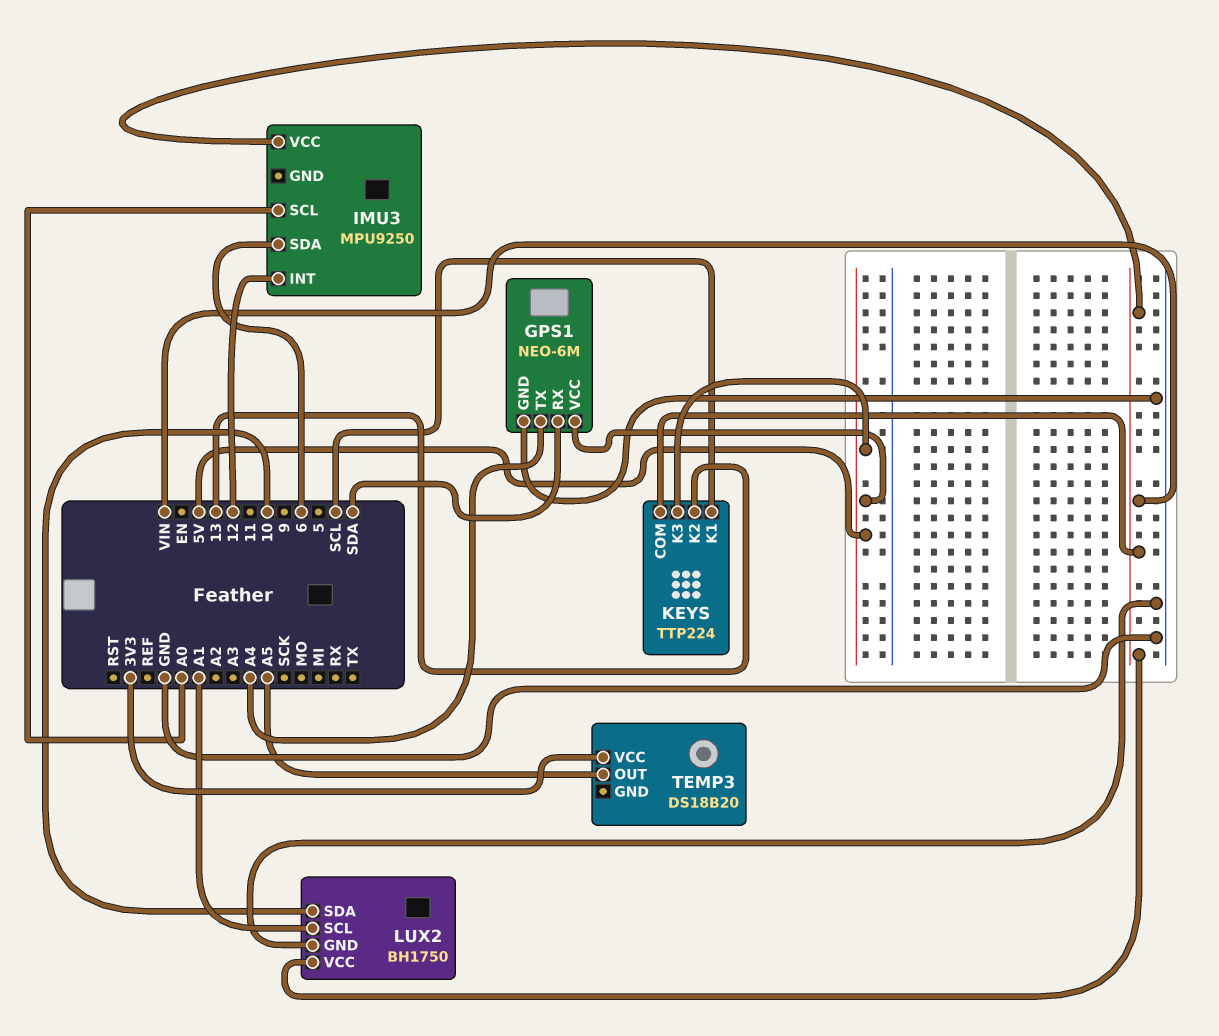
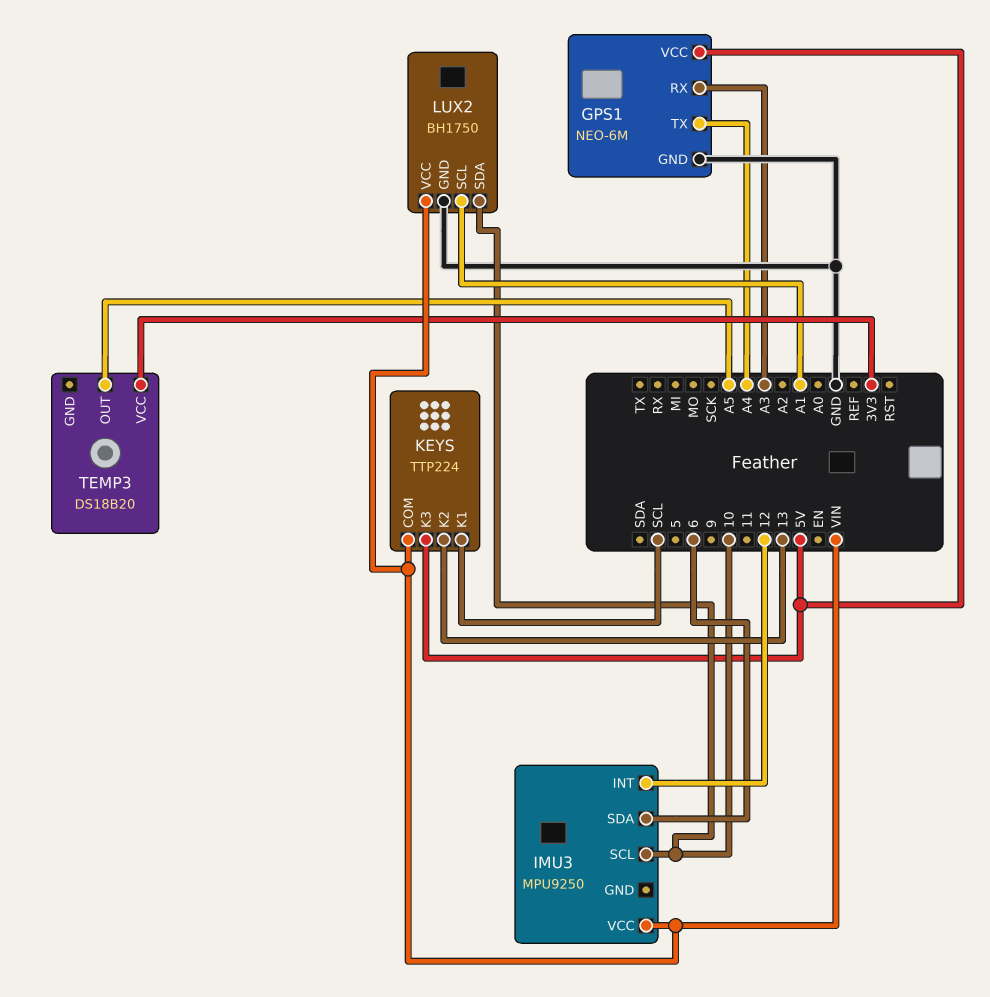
GPS1 pin RX: SDA -> A3
IMU3 pin SCL: A0 -> 10

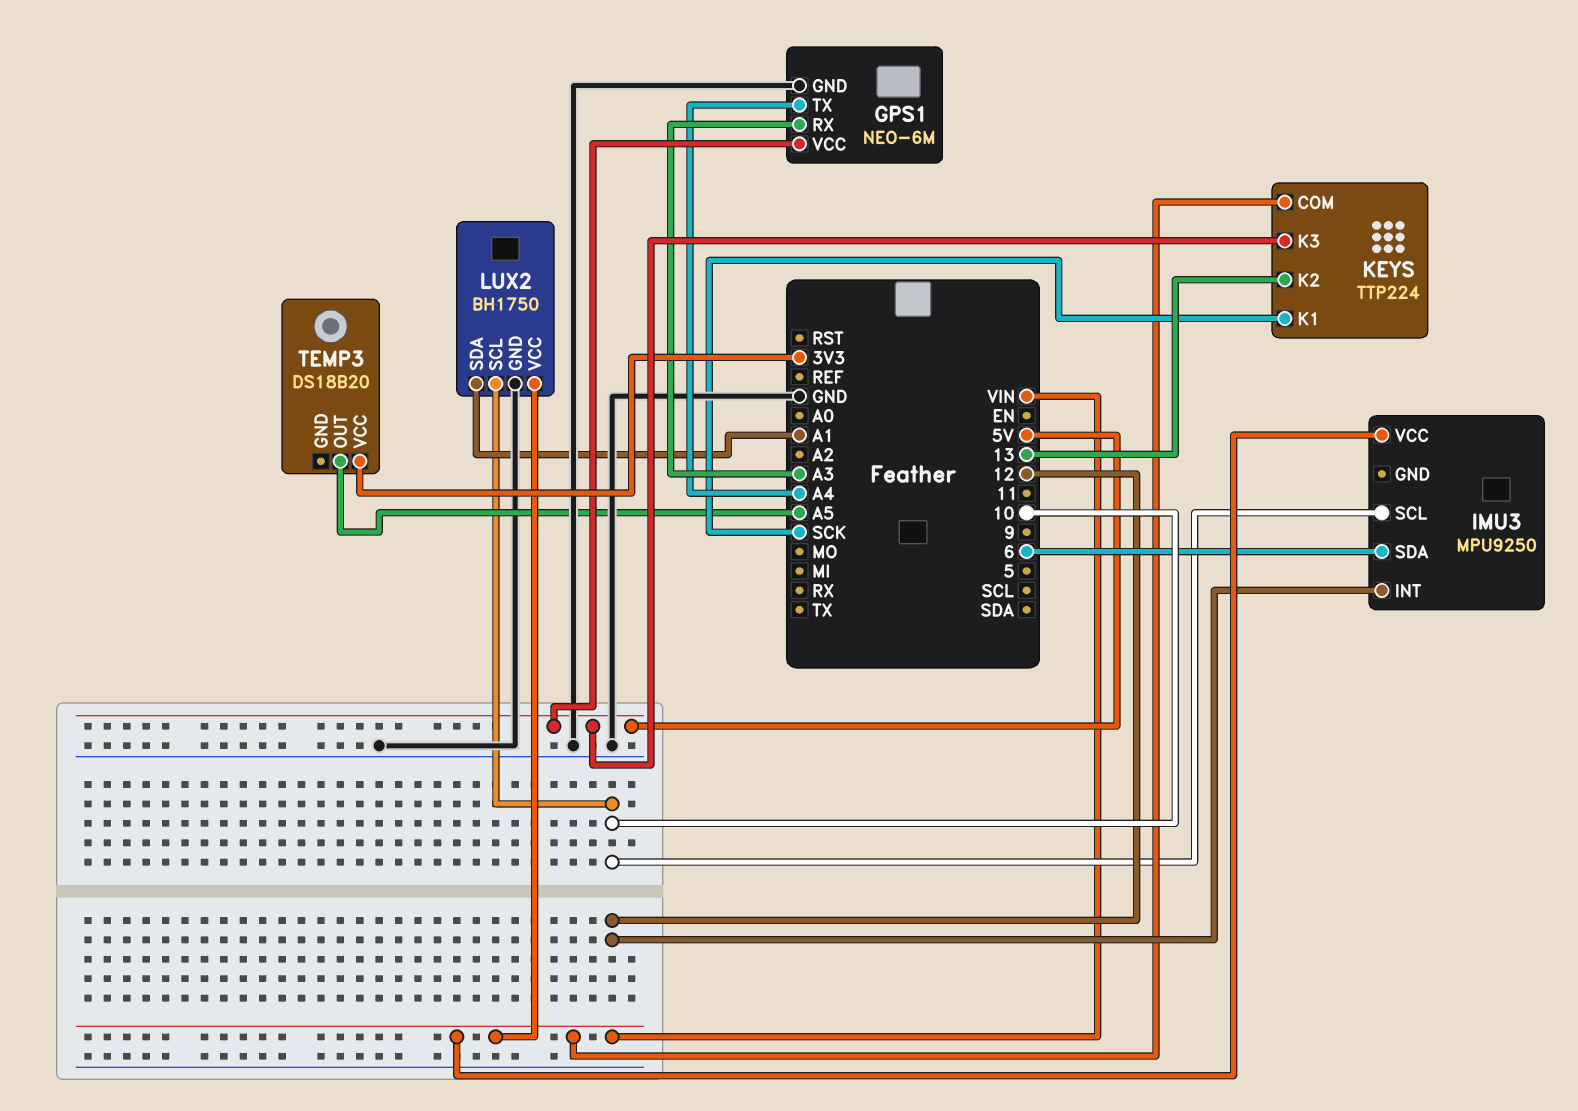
KEYS pin K1: SCL -> SCK
LUX2 pin SCL: A1 -> 10
LUX2 pin SDA: 10 -> A1

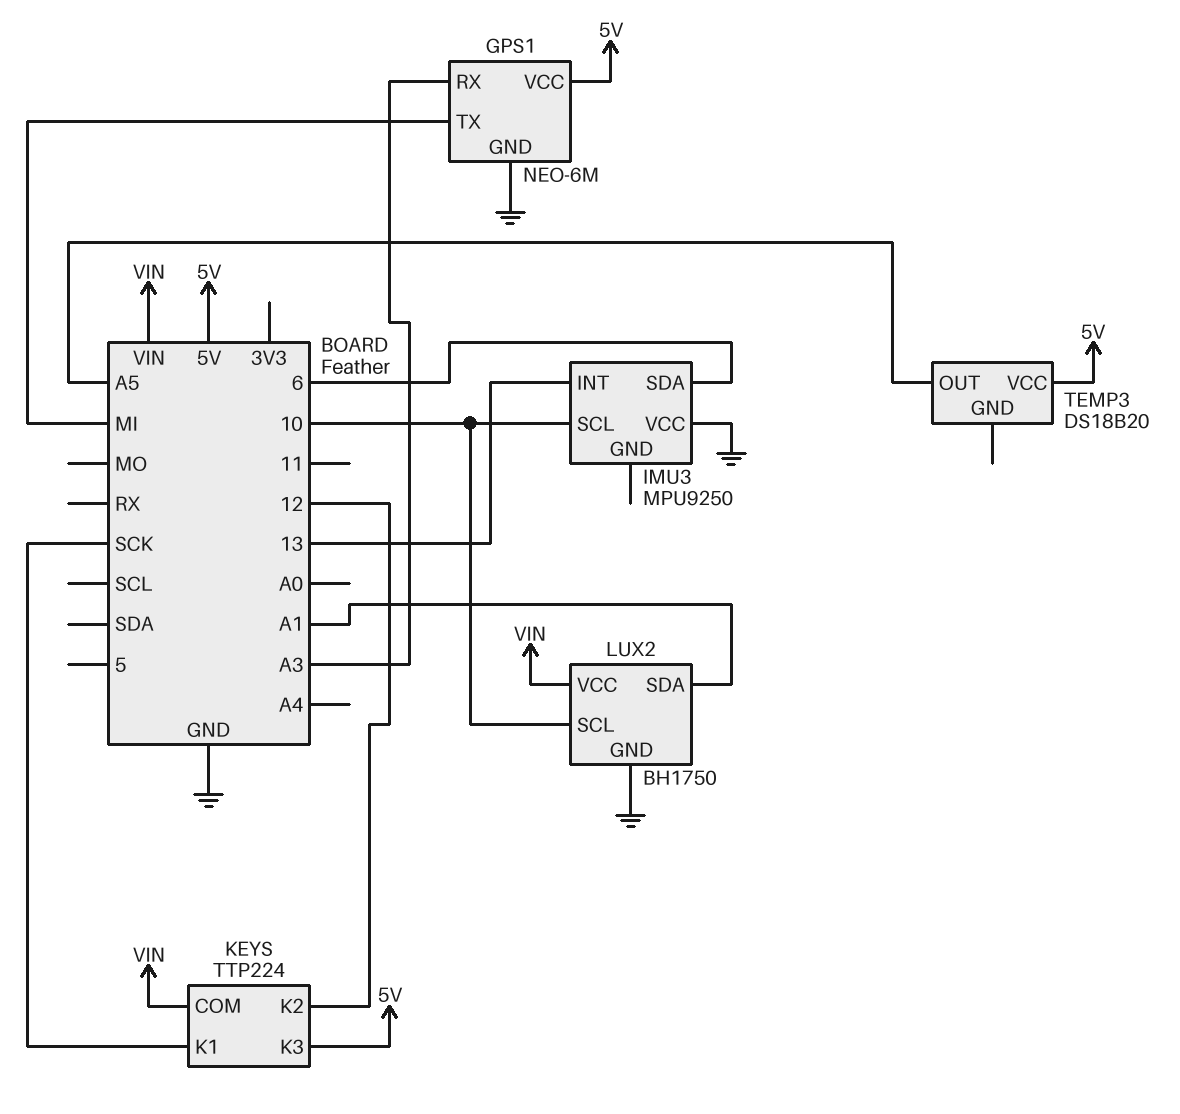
GPS1 pin TX: A4 -> MI
IMU3 pin INT: 12 -> 13
IMU3 pin VCC: VIN -> GND
KEYS pin K2: 13 -> 12
TEMP3 pin VCC: 3V3 -> 5V

